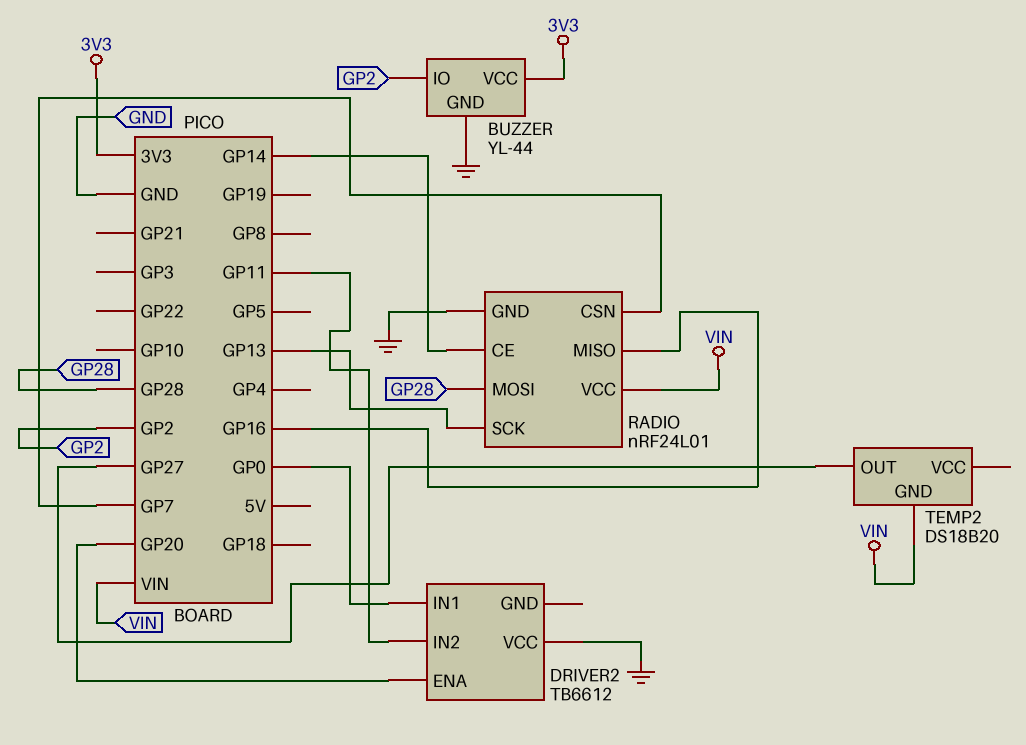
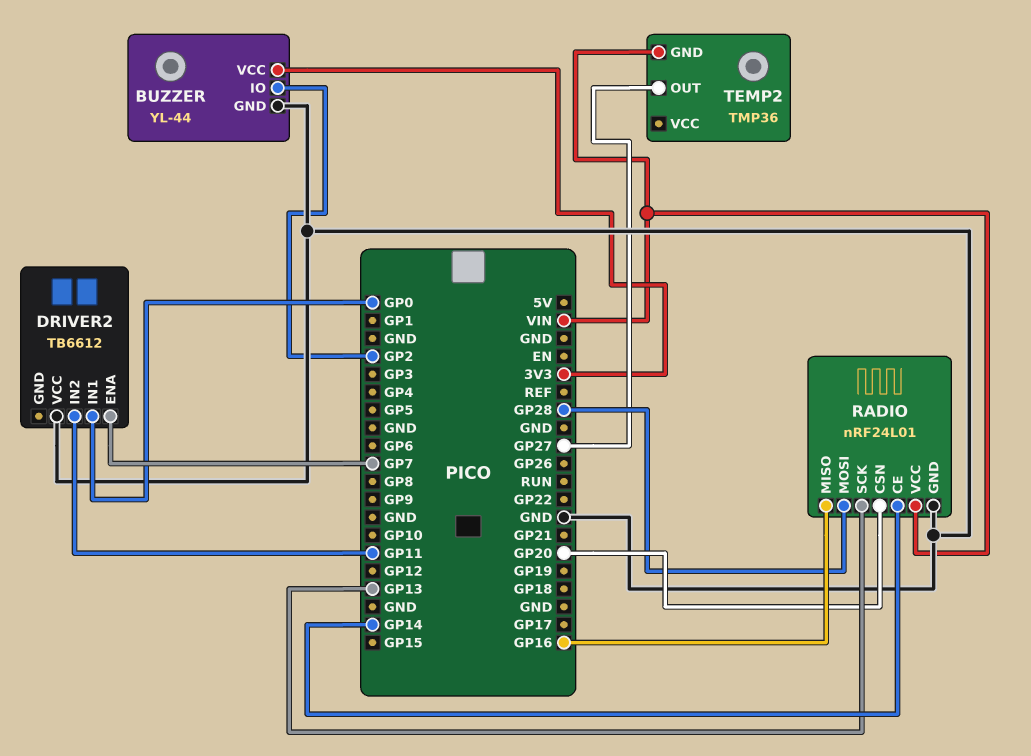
DRIVER2 pin ENA: GP20 -> GP7
RADIO pin CSN: GP7 -> GP20
TEMP2: DS18B20 -> TMP36

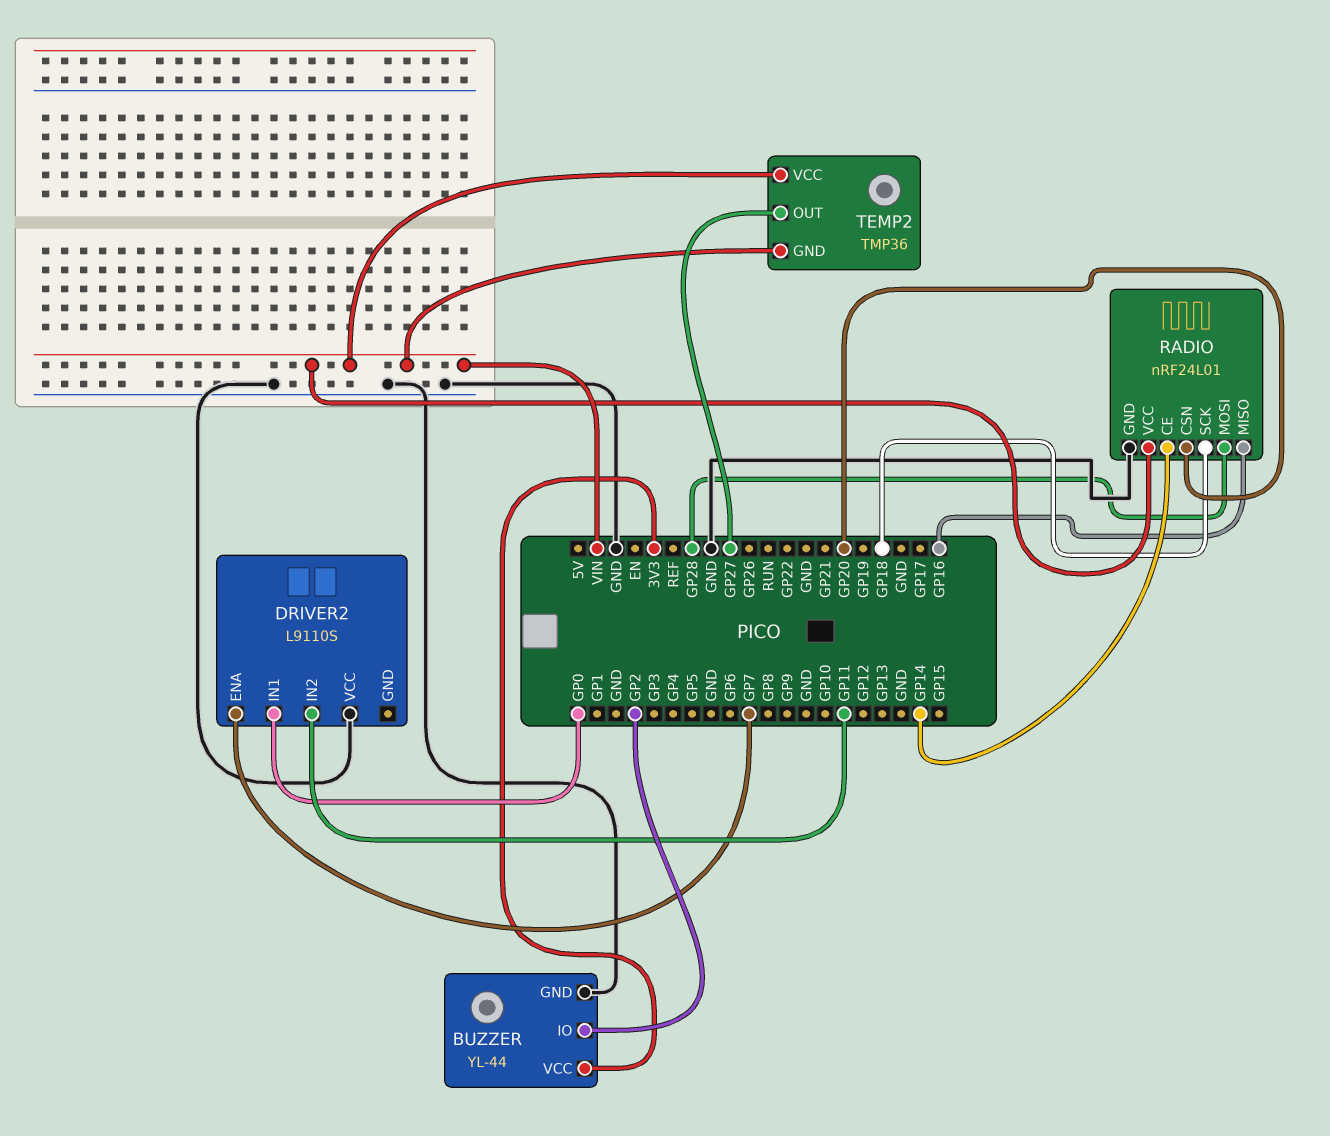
DRIVER2: TB6612 -> L9110S
RADIO pin SCK: GP13 -> GP18
TEMP2 pin VCC: none -> VIN

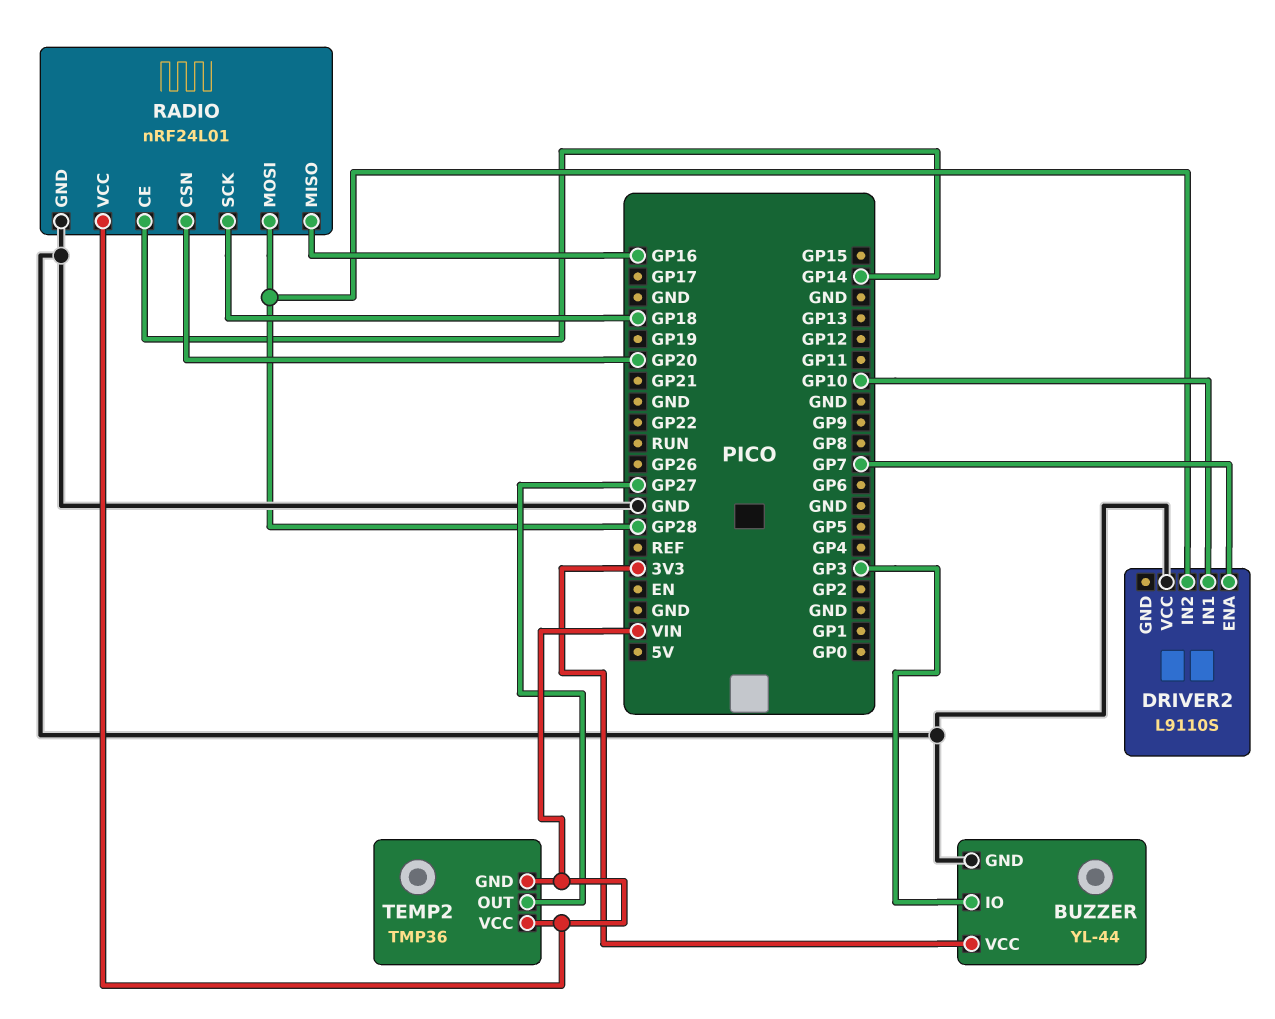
BUZZER pin IO: GP2 -> GP3
DRIVER2 pin IN1: GP0 -> GP10
DRIVER2 pin IN2: GP11 -> GP28

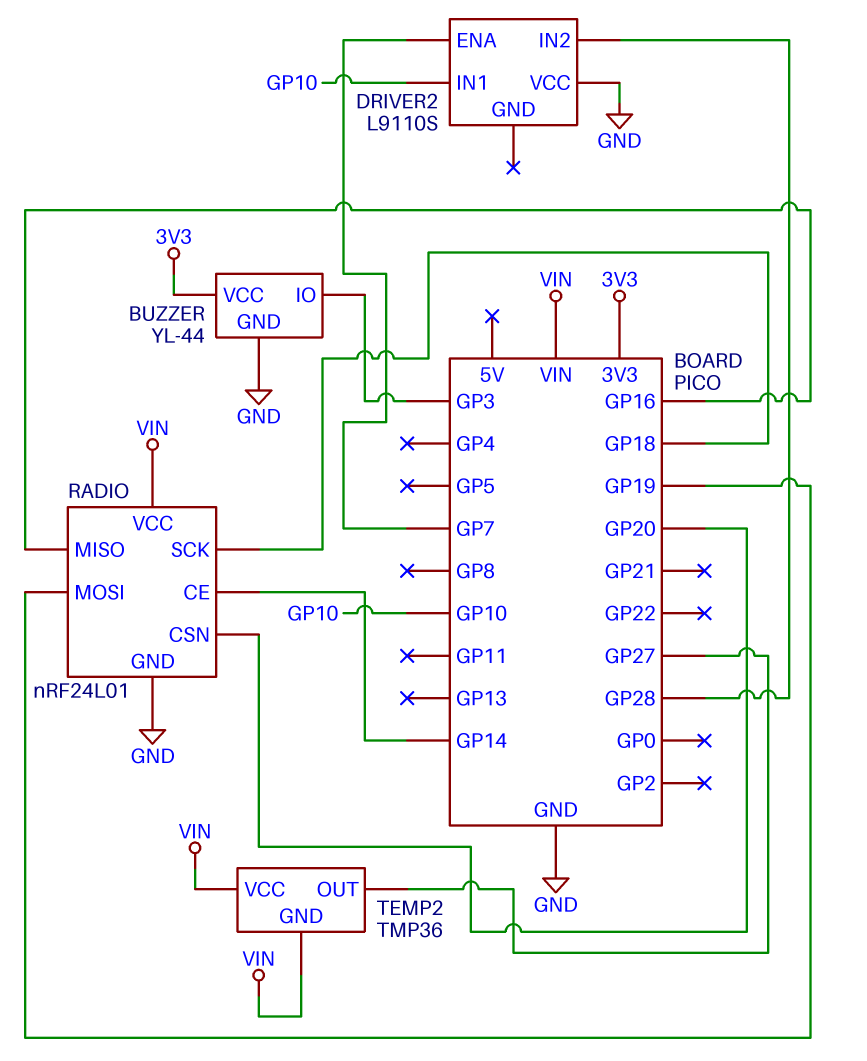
RADIO pin MOSI: GP28 -> GP19

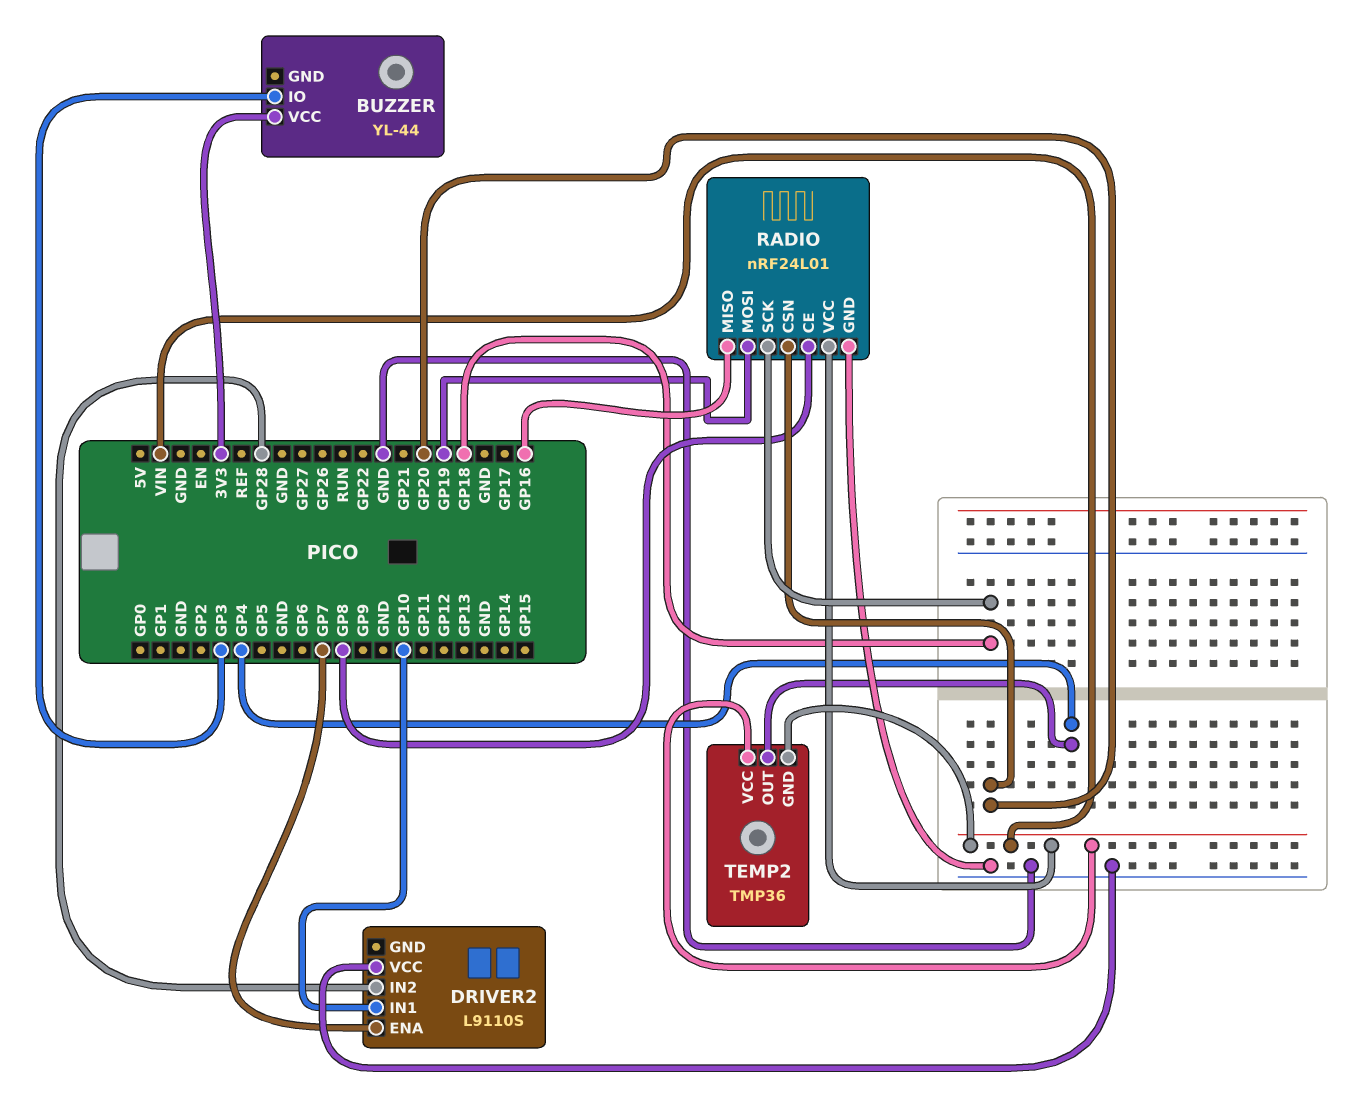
BUZZER pin GND: GND -> none
RADIO pin CE: GP14 -> GP8
TEMP2 pin OUT: GP27 -> GP4

